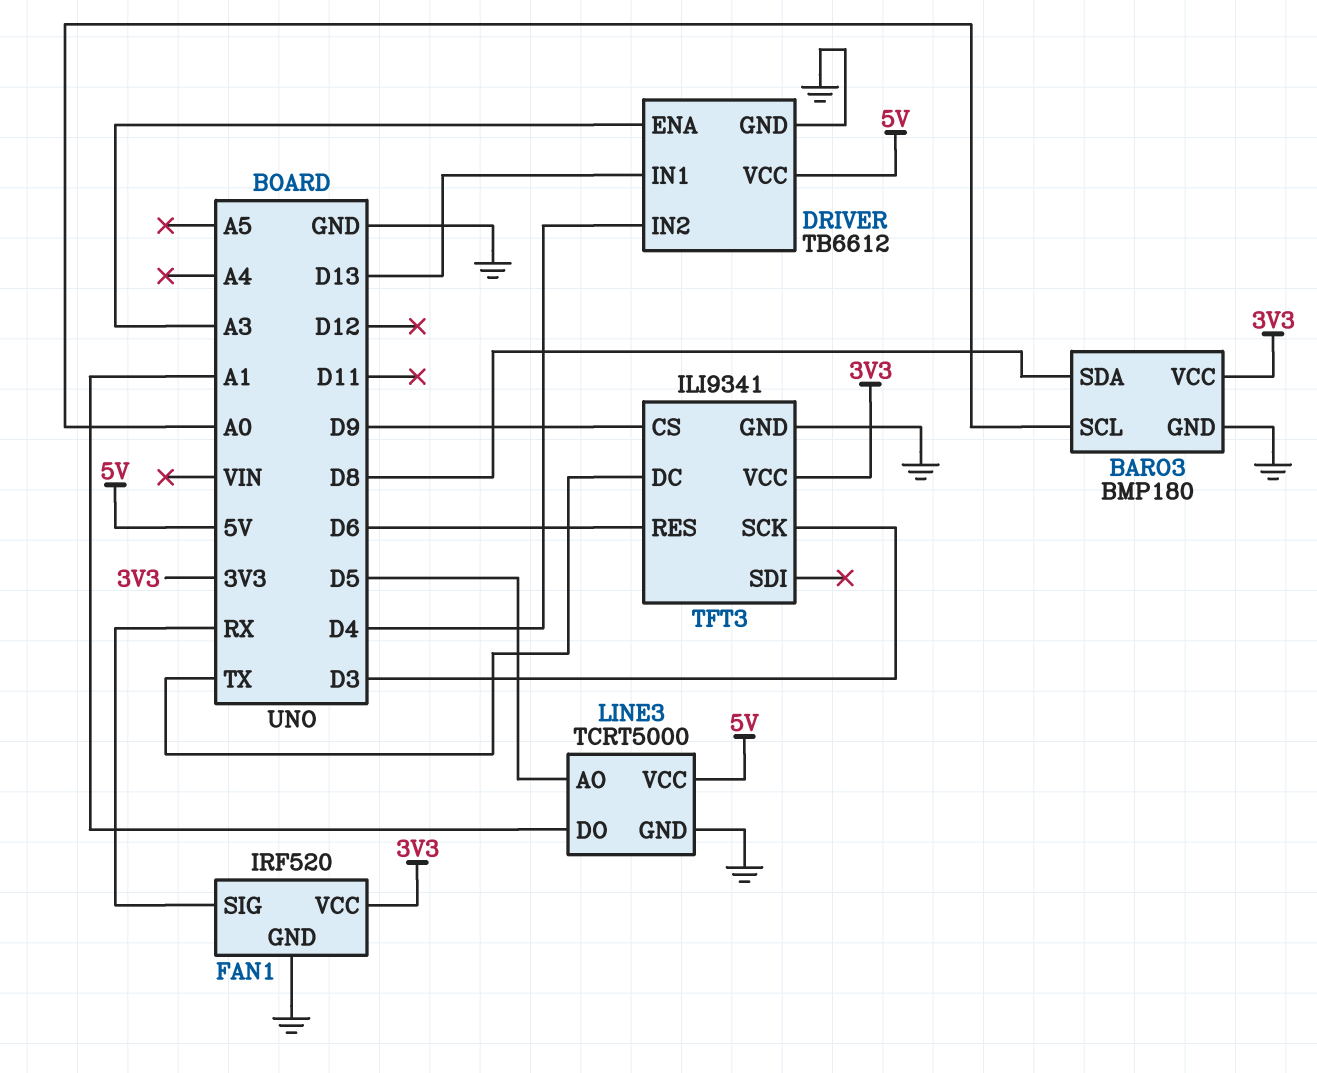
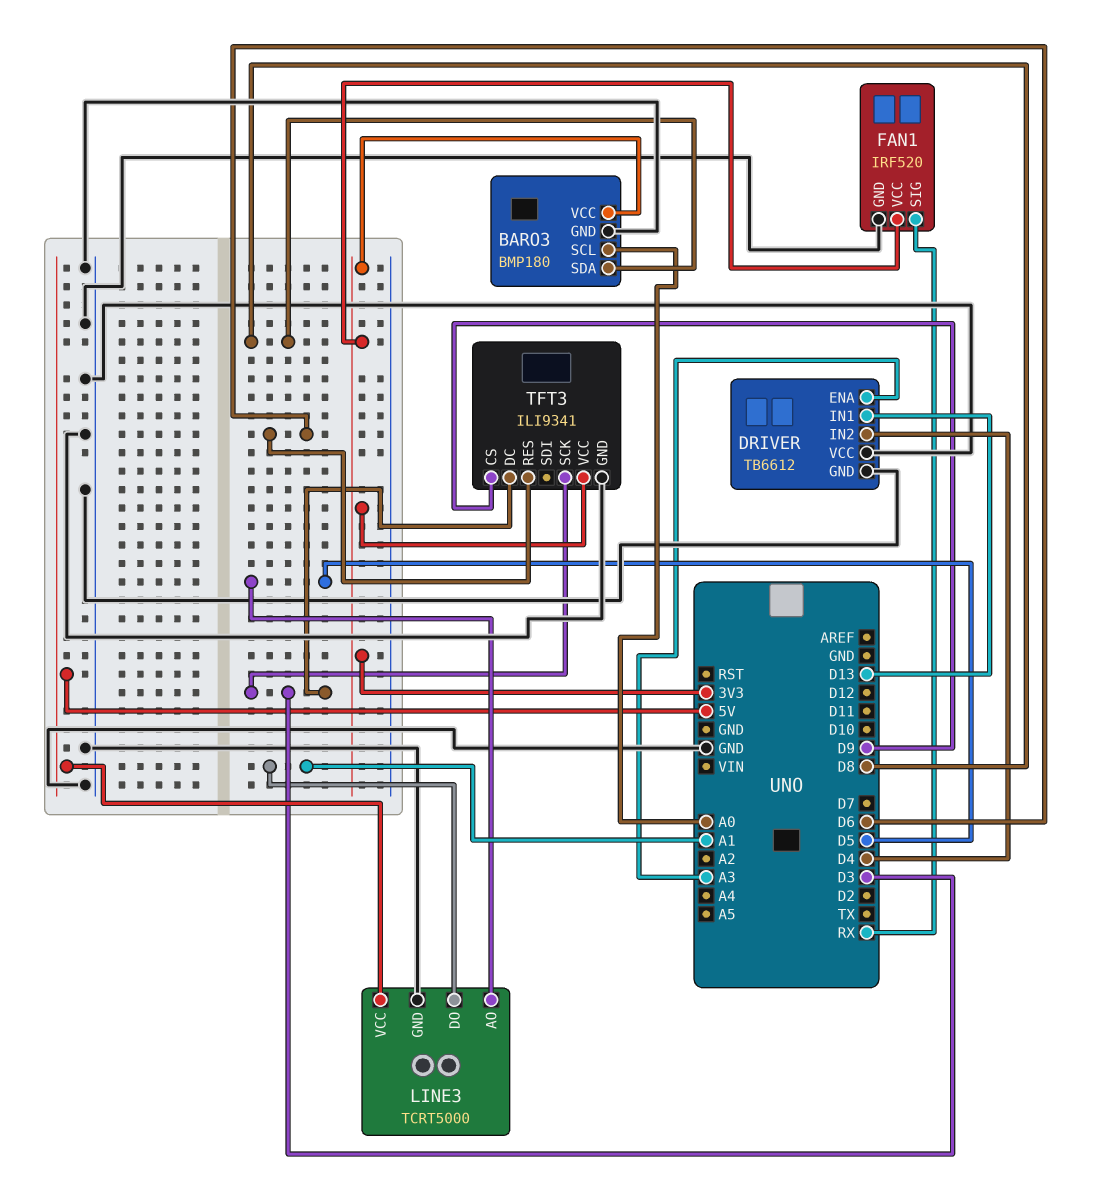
DRIVER pin VCC: 5V -> GND
TFT3 pin DC: TX -> D3

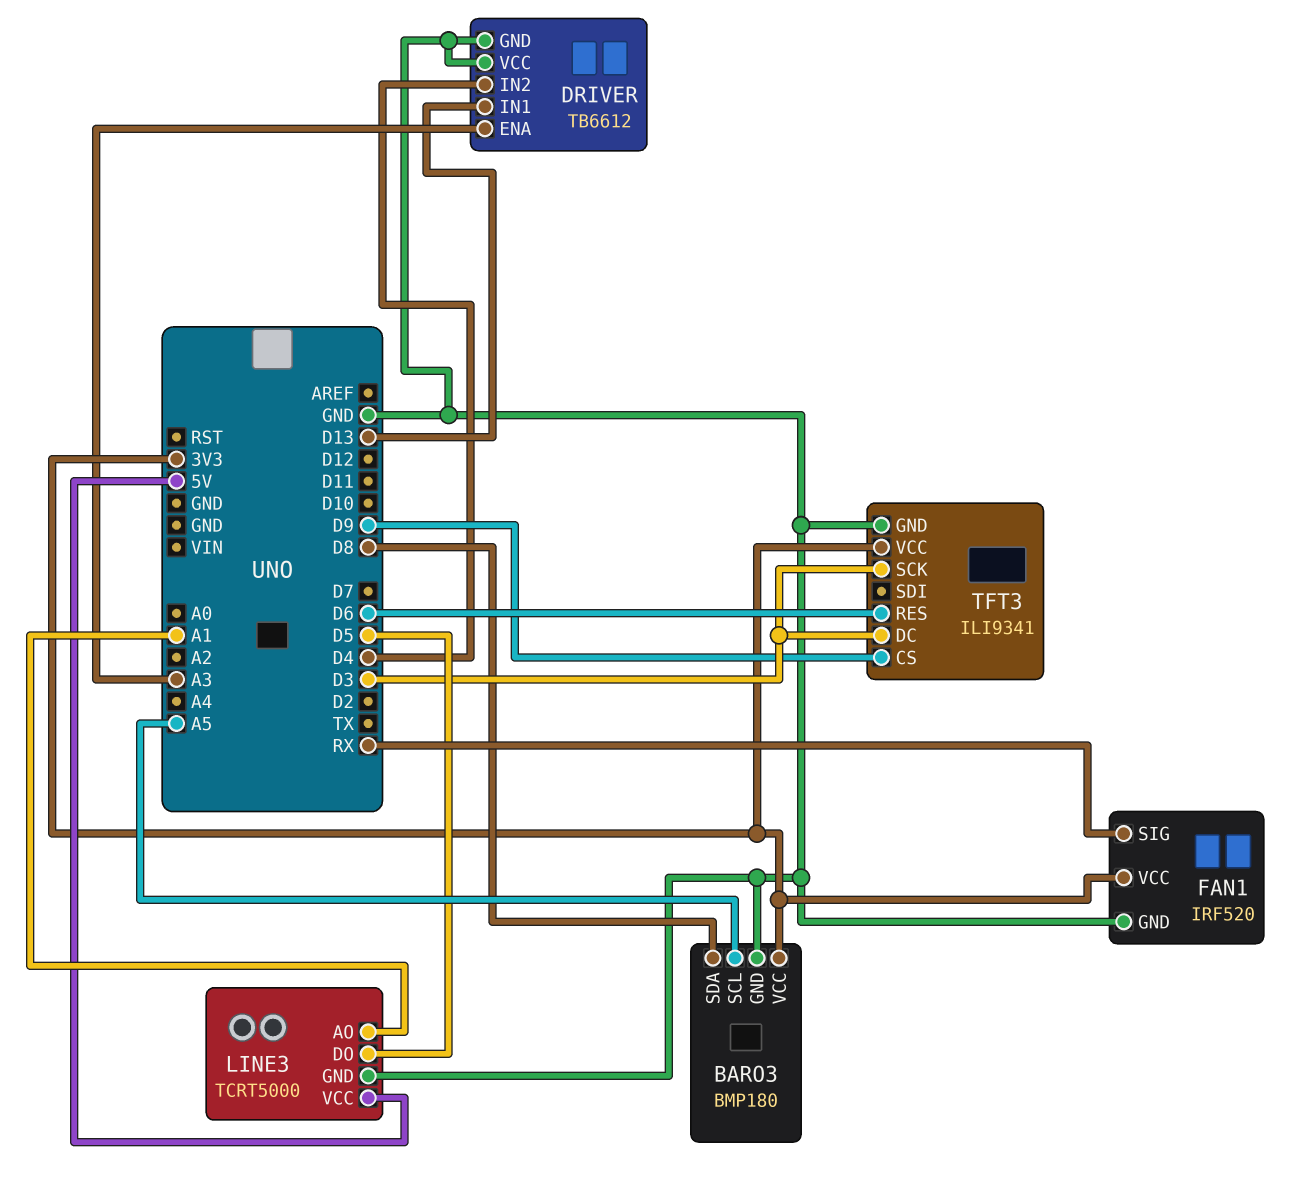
BARO3 pin SCL: A0 -> A5
LINE3 pin AO: D5 -> A1
LINE3 pin DO: A1 -> D5

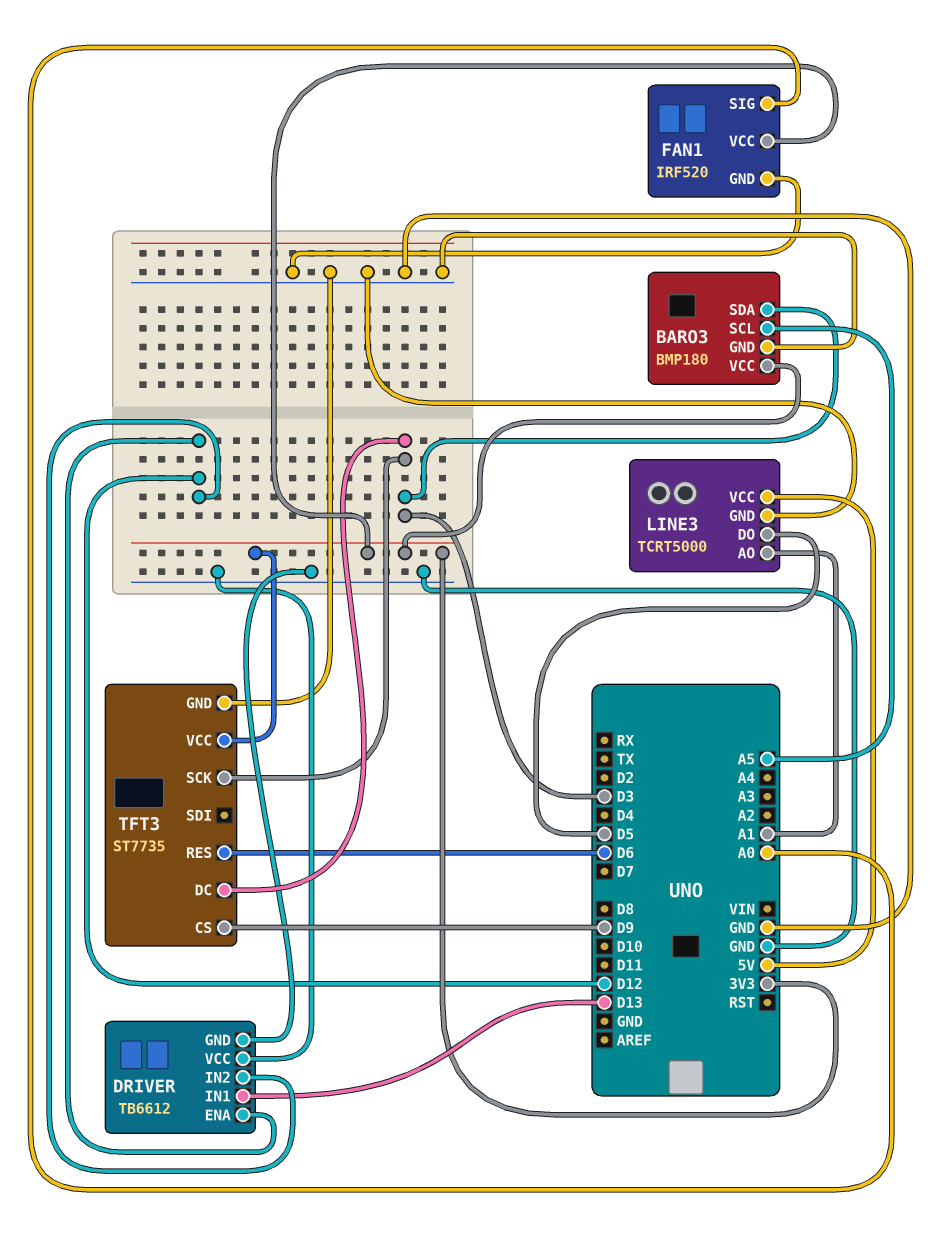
BARO3 pin SDA: D8 -> D3
DRIVER pin ENA: A3 -> D12
DRIVER pin IN2: D4 -> D12
FAN1 pin SIG: RX -> A0
TFT3: ILI9341 -> ST7735

